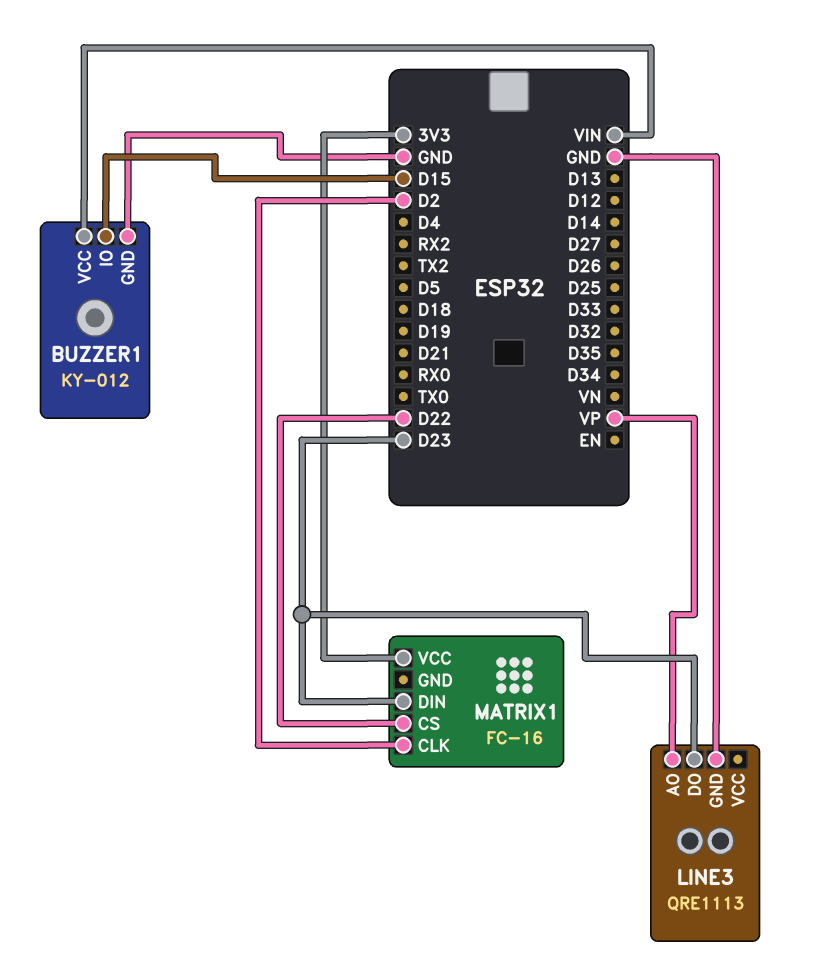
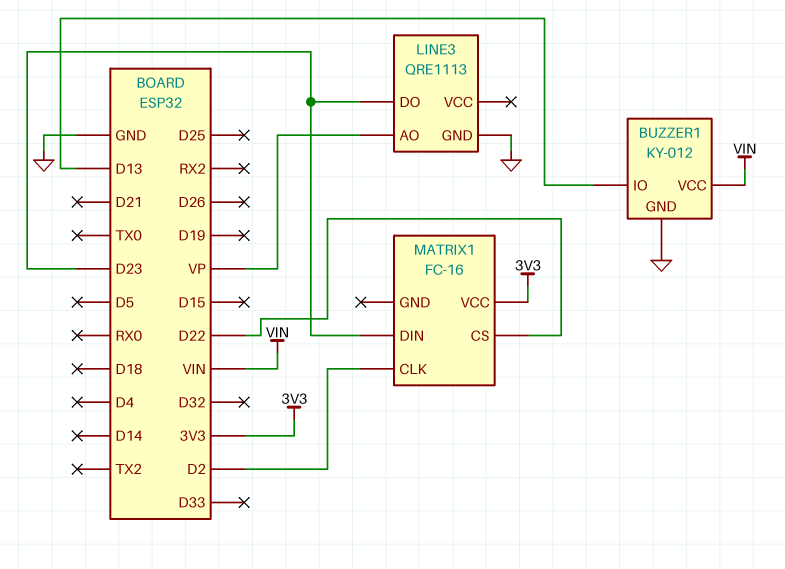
BUZZER1 pin IO: D15 -> D13

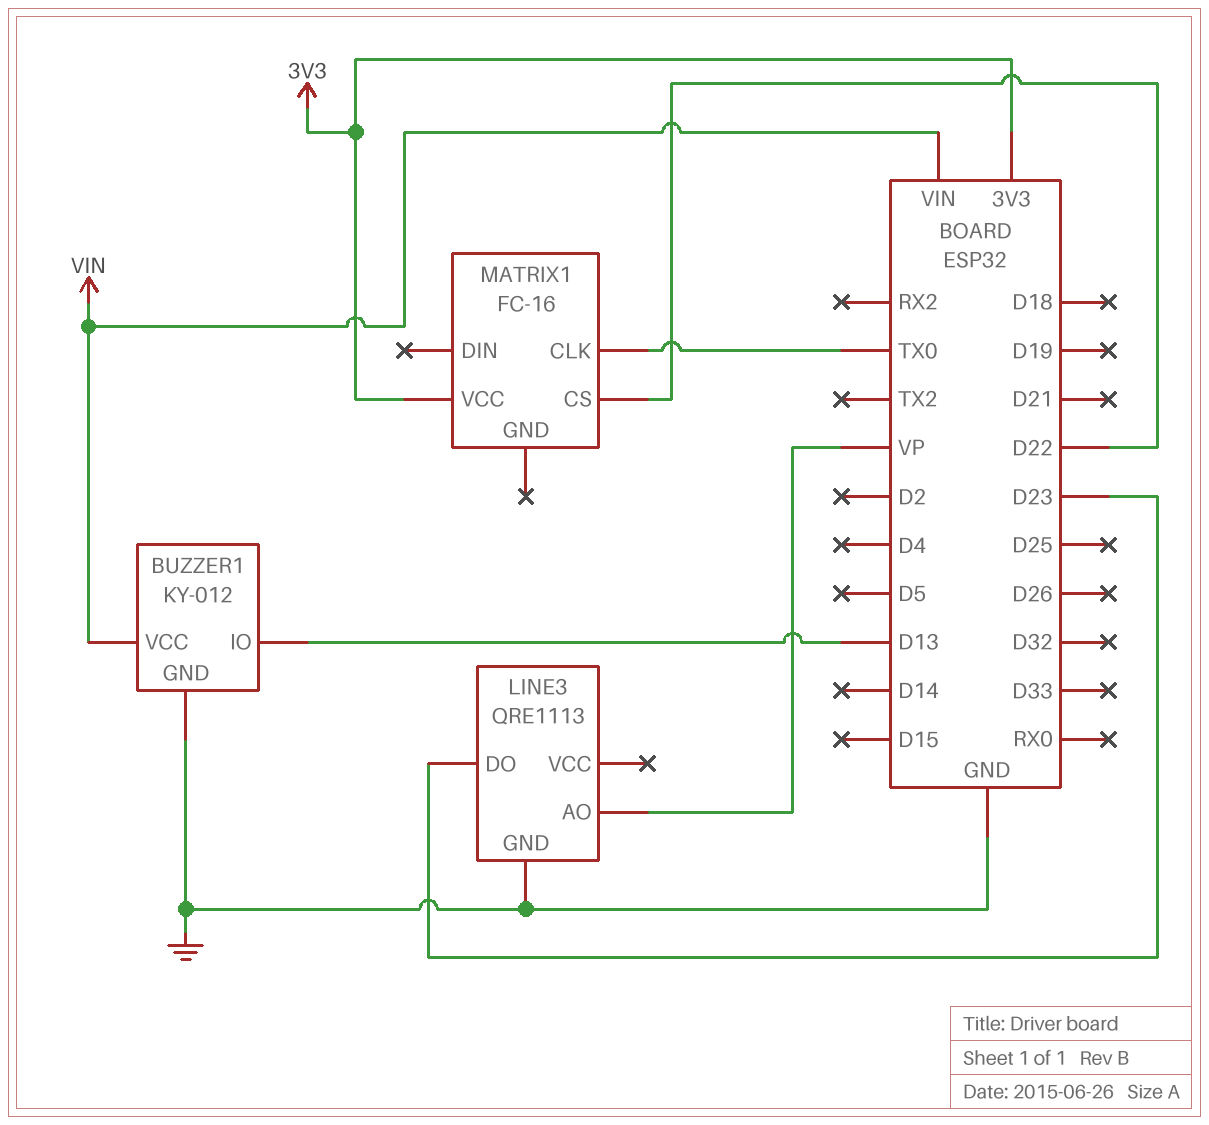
MATRIX1 pin CLK: D2 -> TX0
MATRIX1 pin DIN: D23 -> none

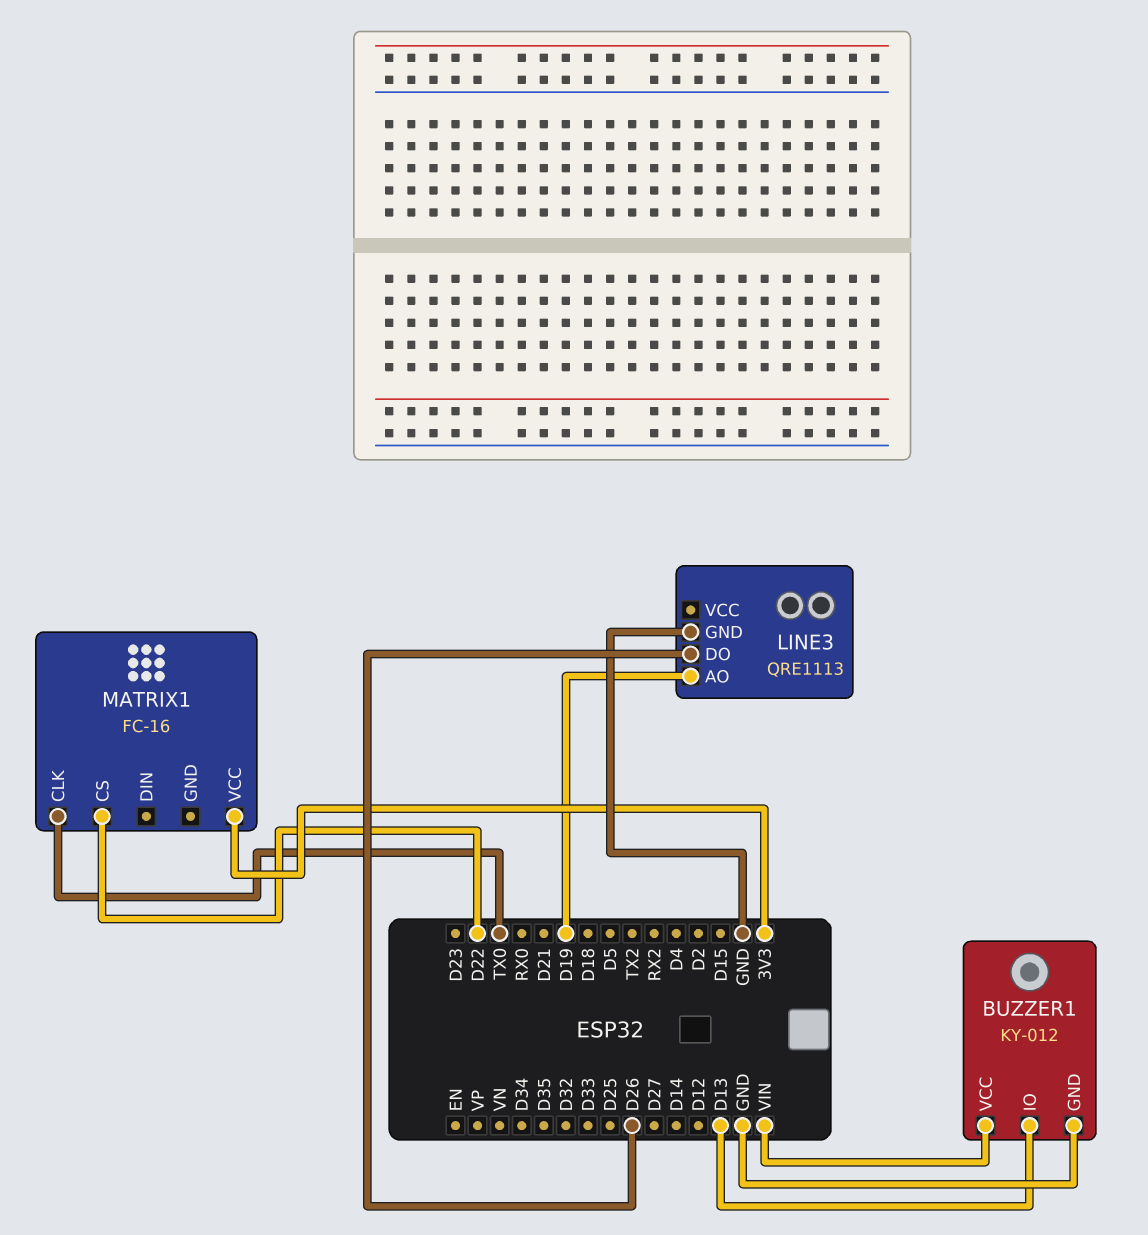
LINE3 pin AO: VP -> D19
LINE3 pin DO: D23 -> D26

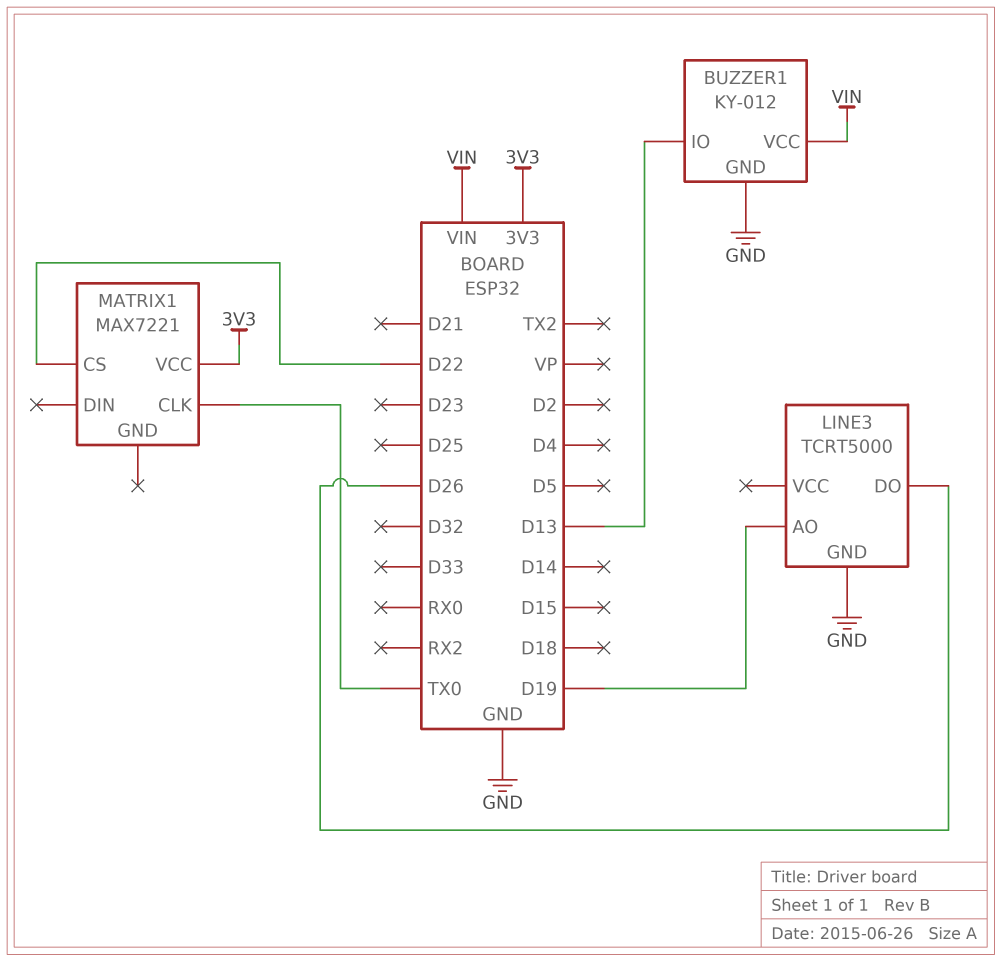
LINE3: QRE1113 -> TCRT5000
MATRIX1: FC-16 -> MAX7221

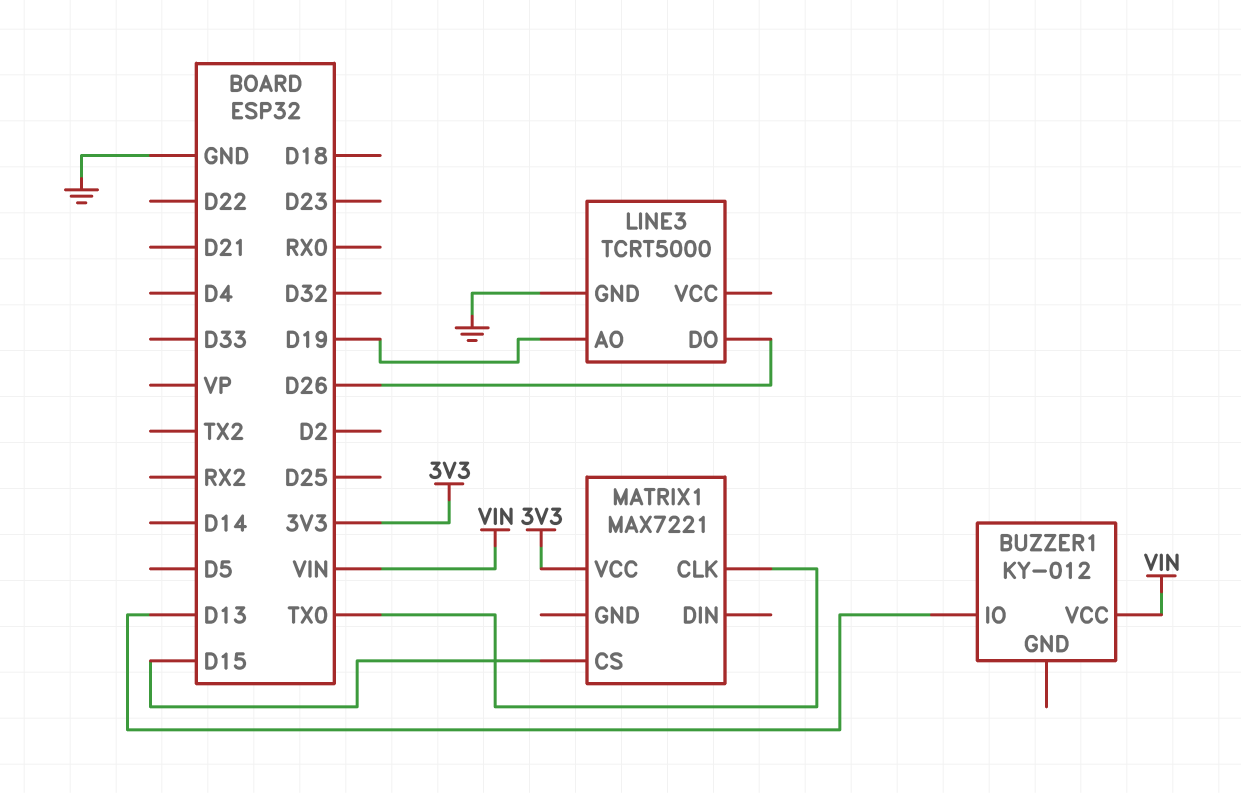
BUZZER1 pin GND: GND -> none
MATRIX1 pin CS: D22 -> D15

